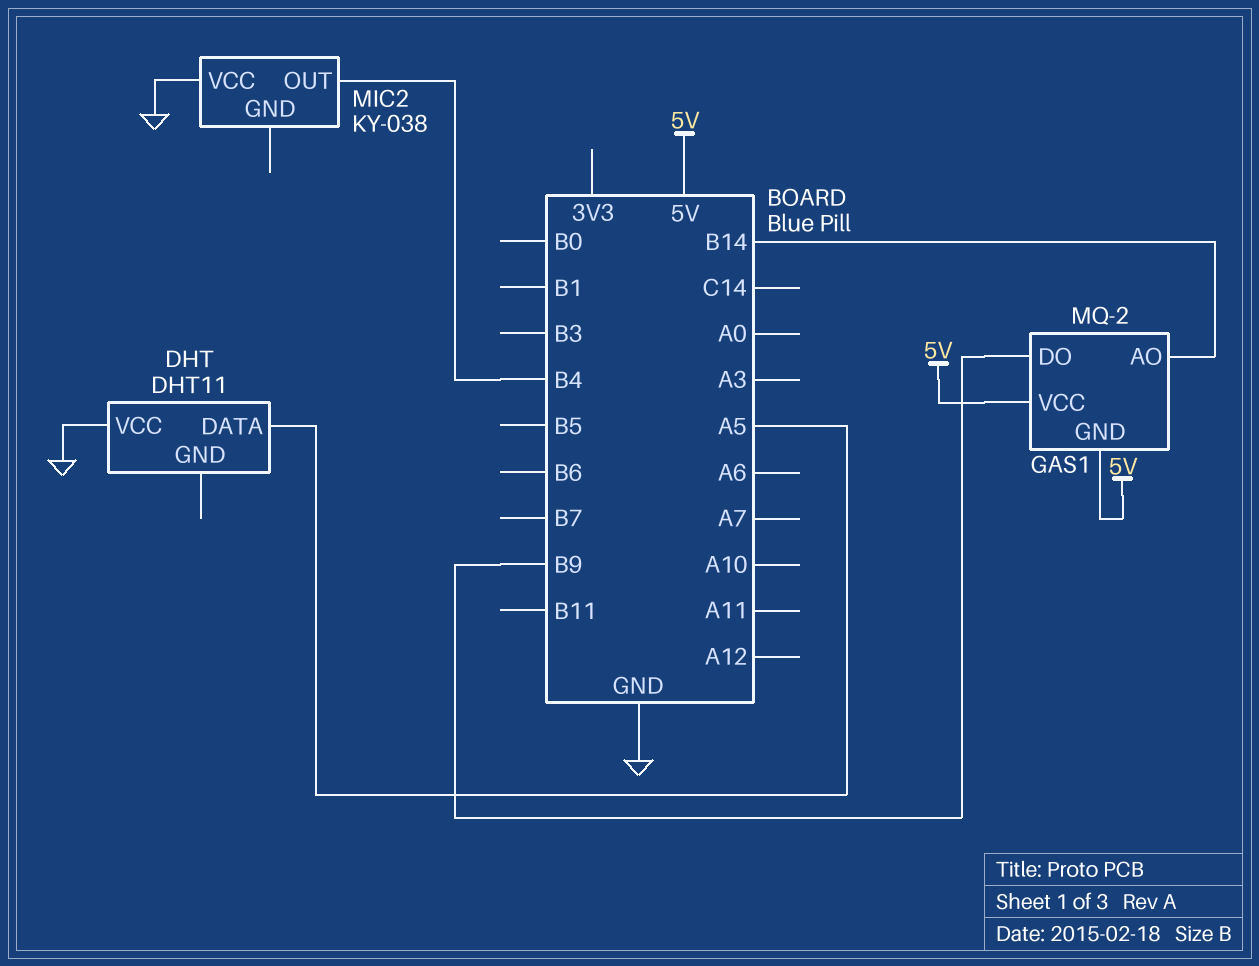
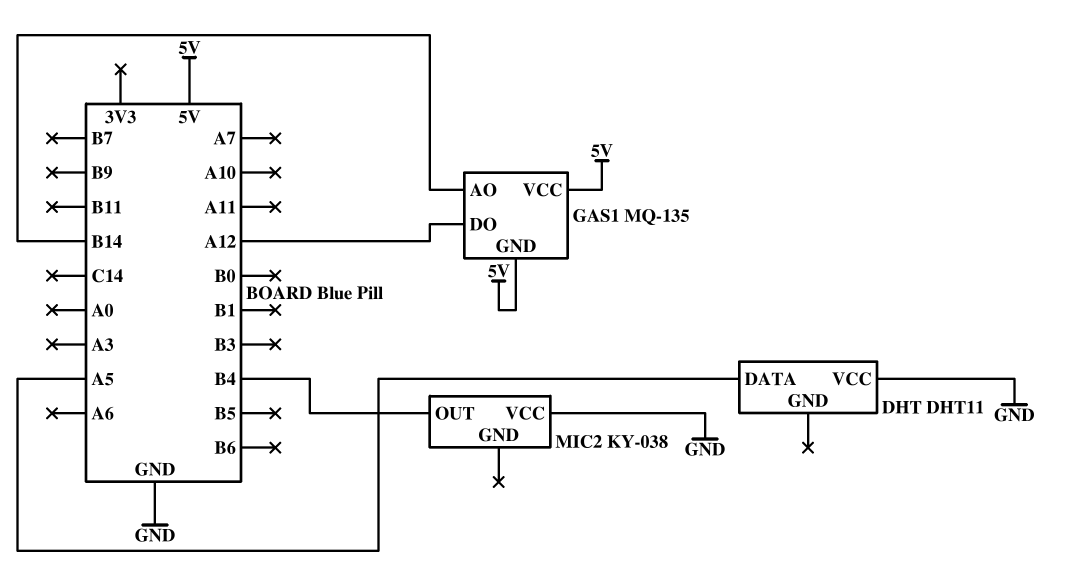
GAS1: MQ-2 -> MQ-135
GAS1 pin DO: B9 -> A12

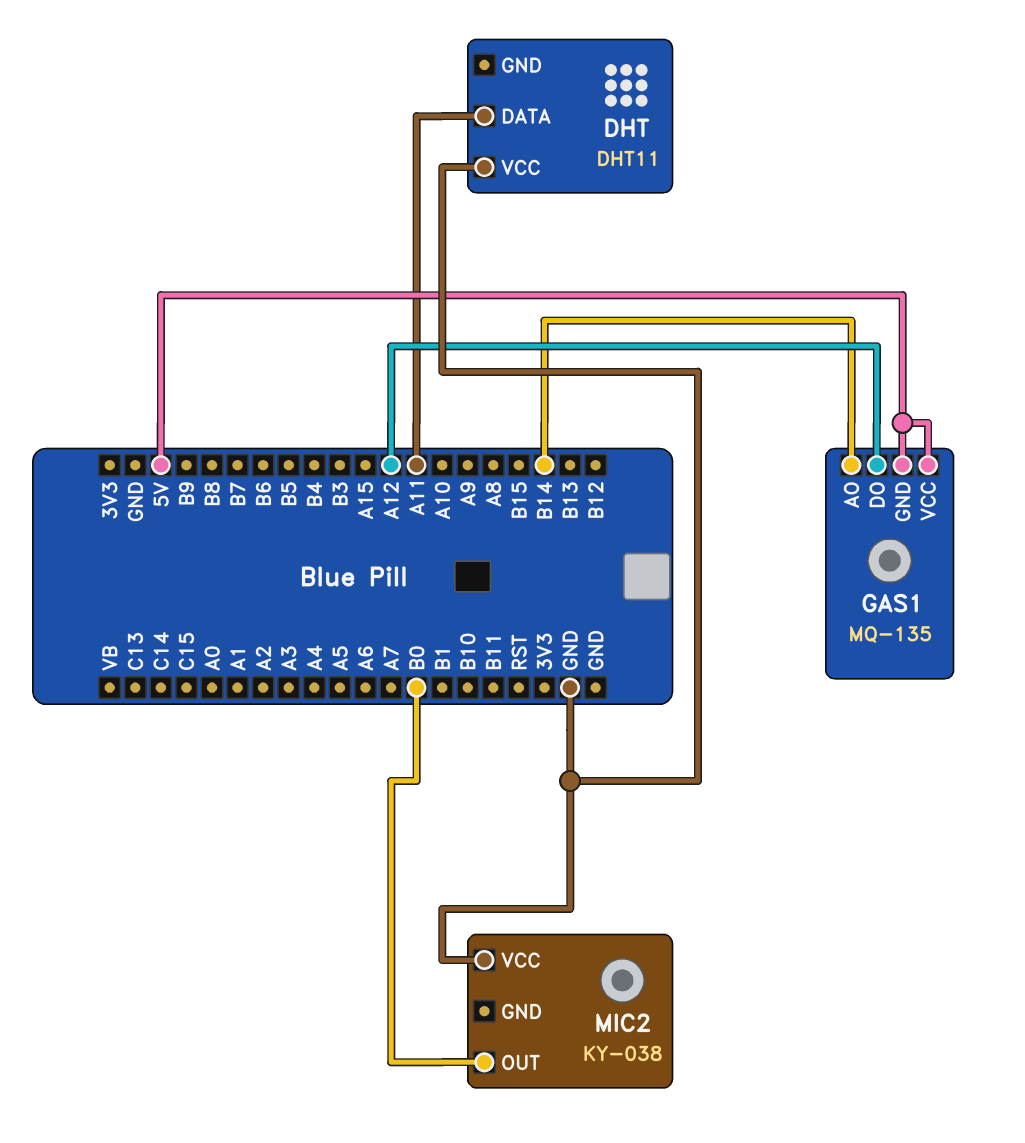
DHT pin DATA: A5 -> A11
MIC2 pin OUT: B4 -> B0

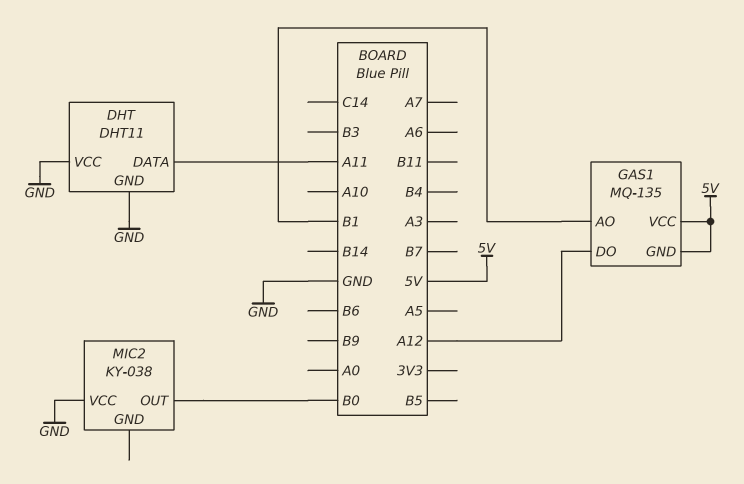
DHT pin GND: none -> GND
GAS1 pin AO: B14 -> B1

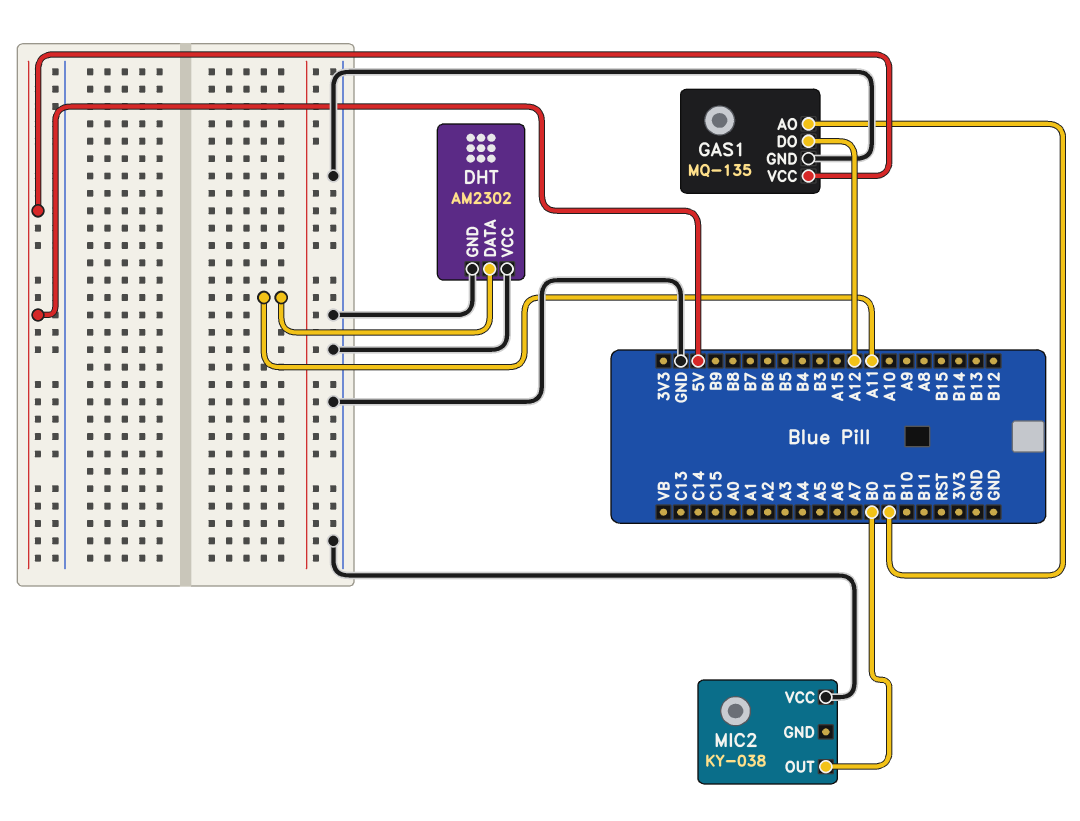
DHT: DHT11 -> AM2302
GAS1 pin GND: 5V -> GND

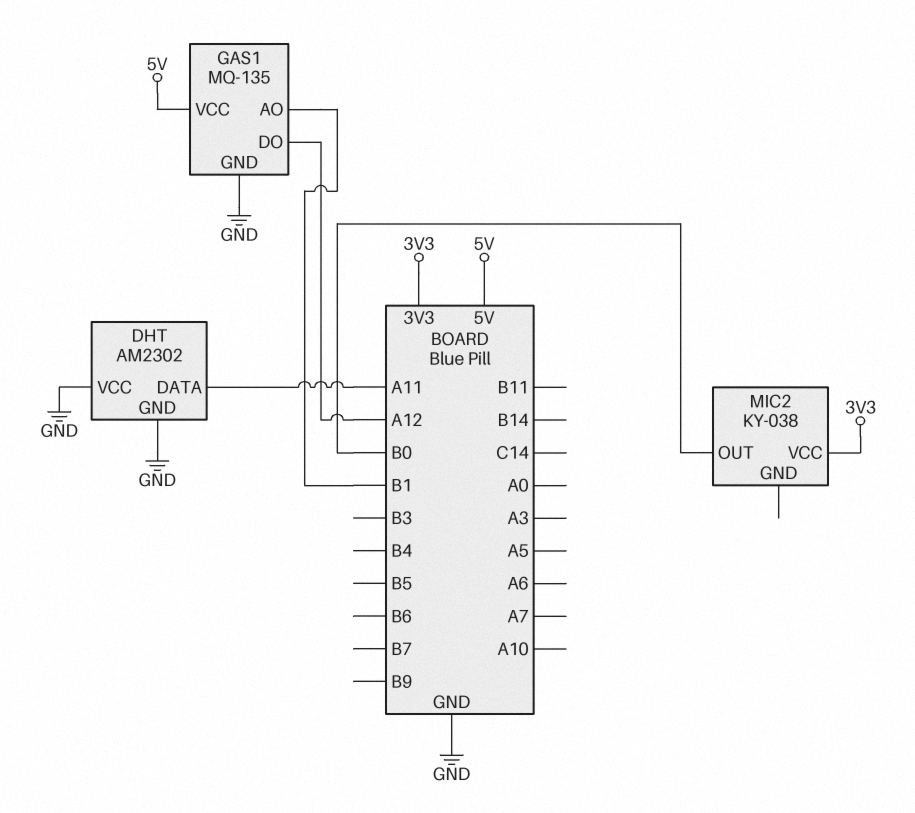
MIC2 pin VCC: GND -> 3V3

